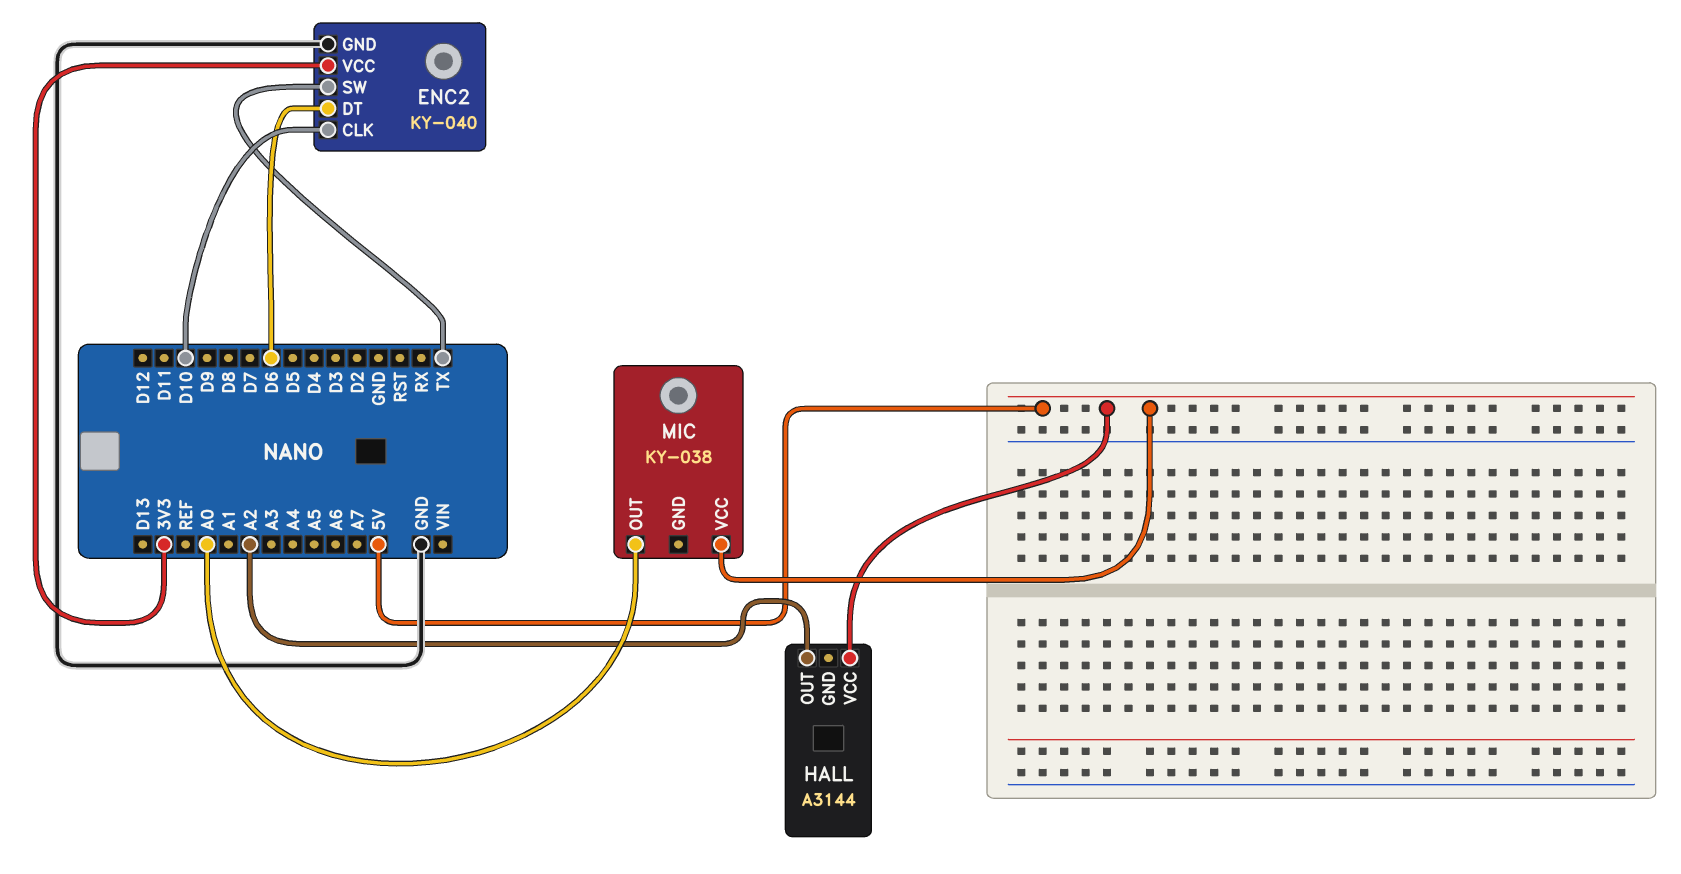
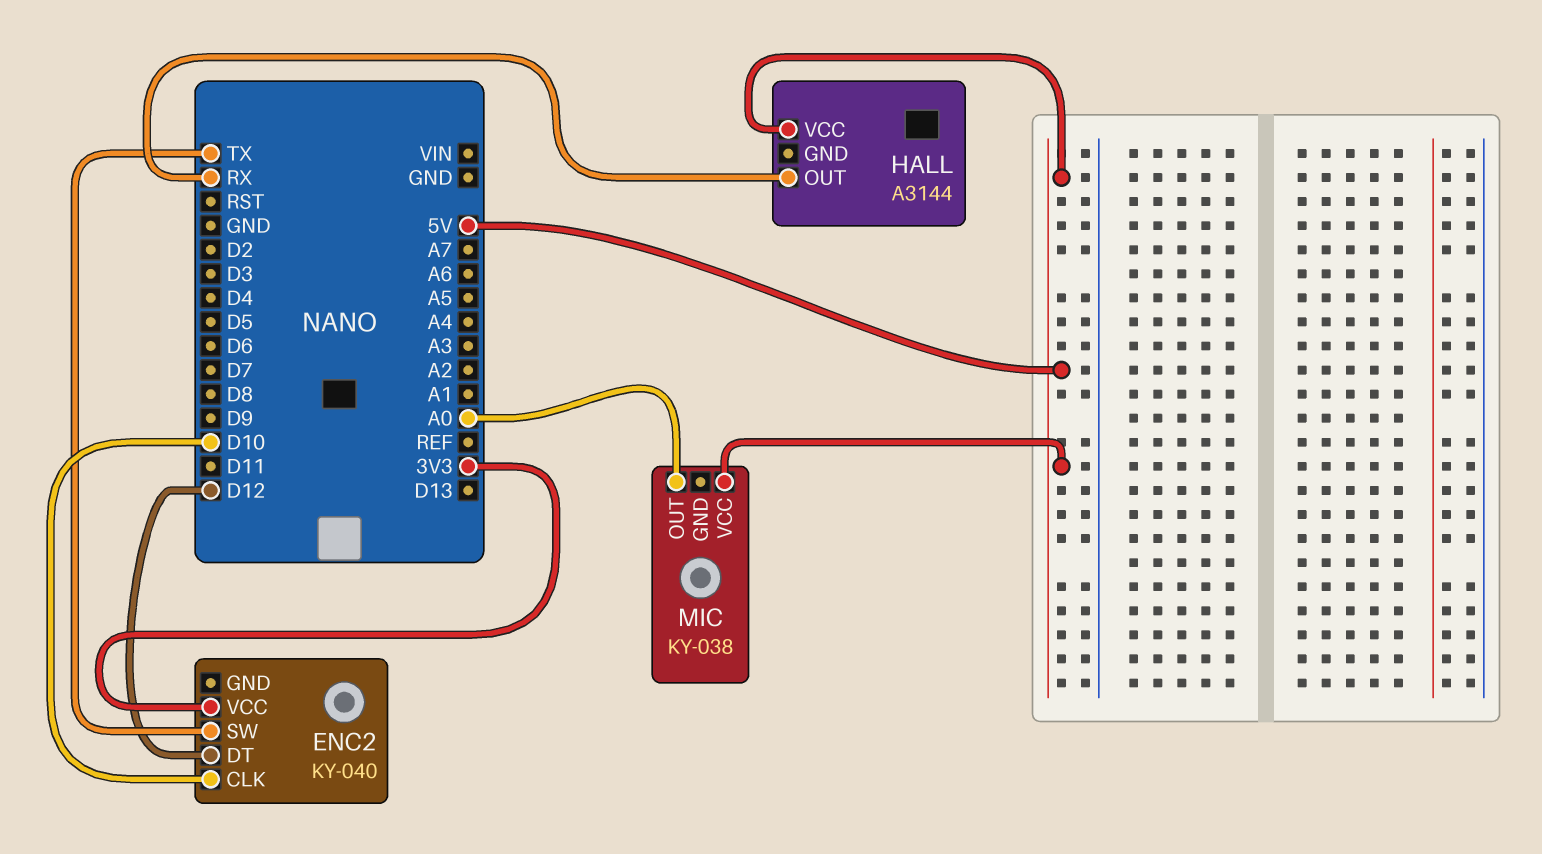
ENC2 pin DT: D6 -> D12
ENC2 pin GND: GND -> none
HALL pin OUT: A2 -> RX

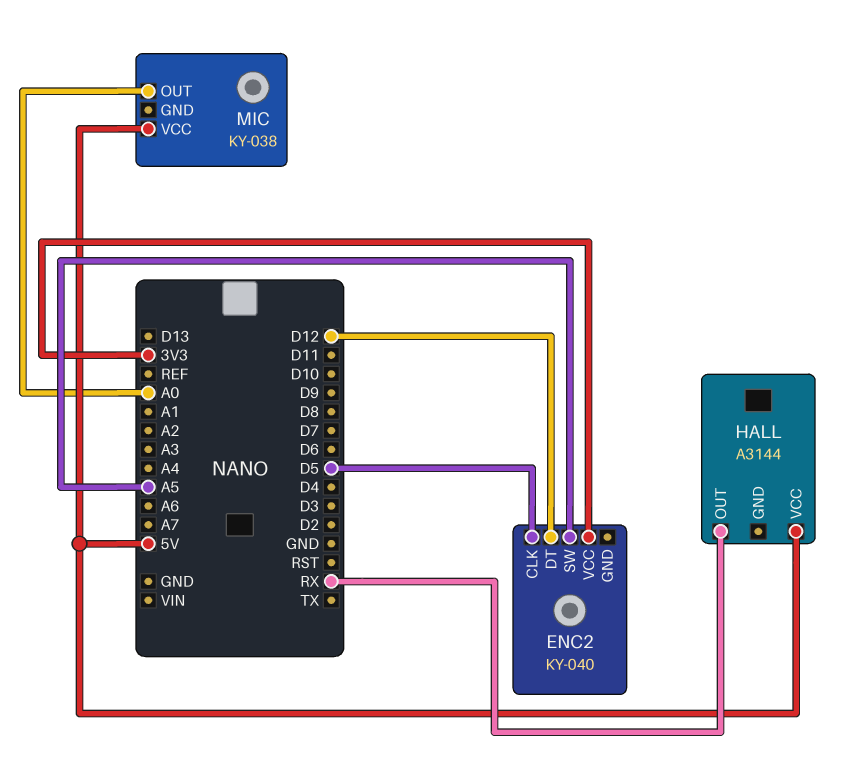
ENC2 pin CLK: D10 -> D5
ENC2 pin SW: TX -> A5

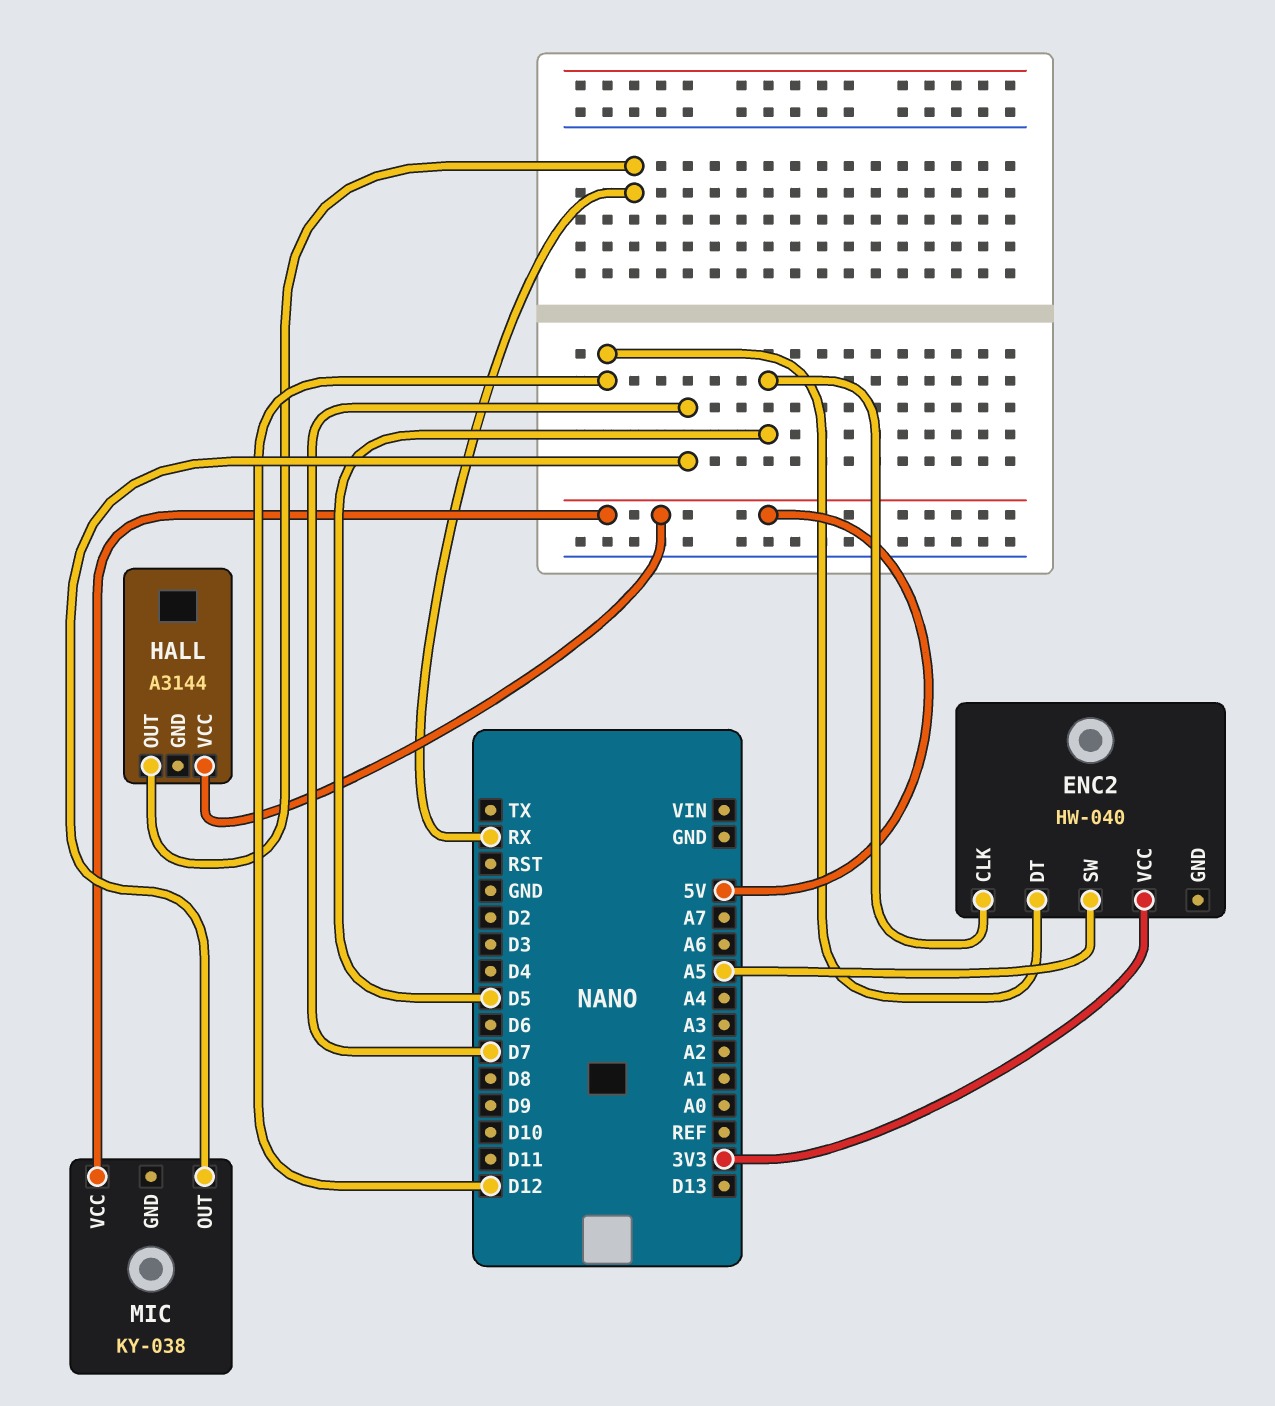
ENC2: KY-040 -> HW-040
MIC pin OUT: A0 -> D7

